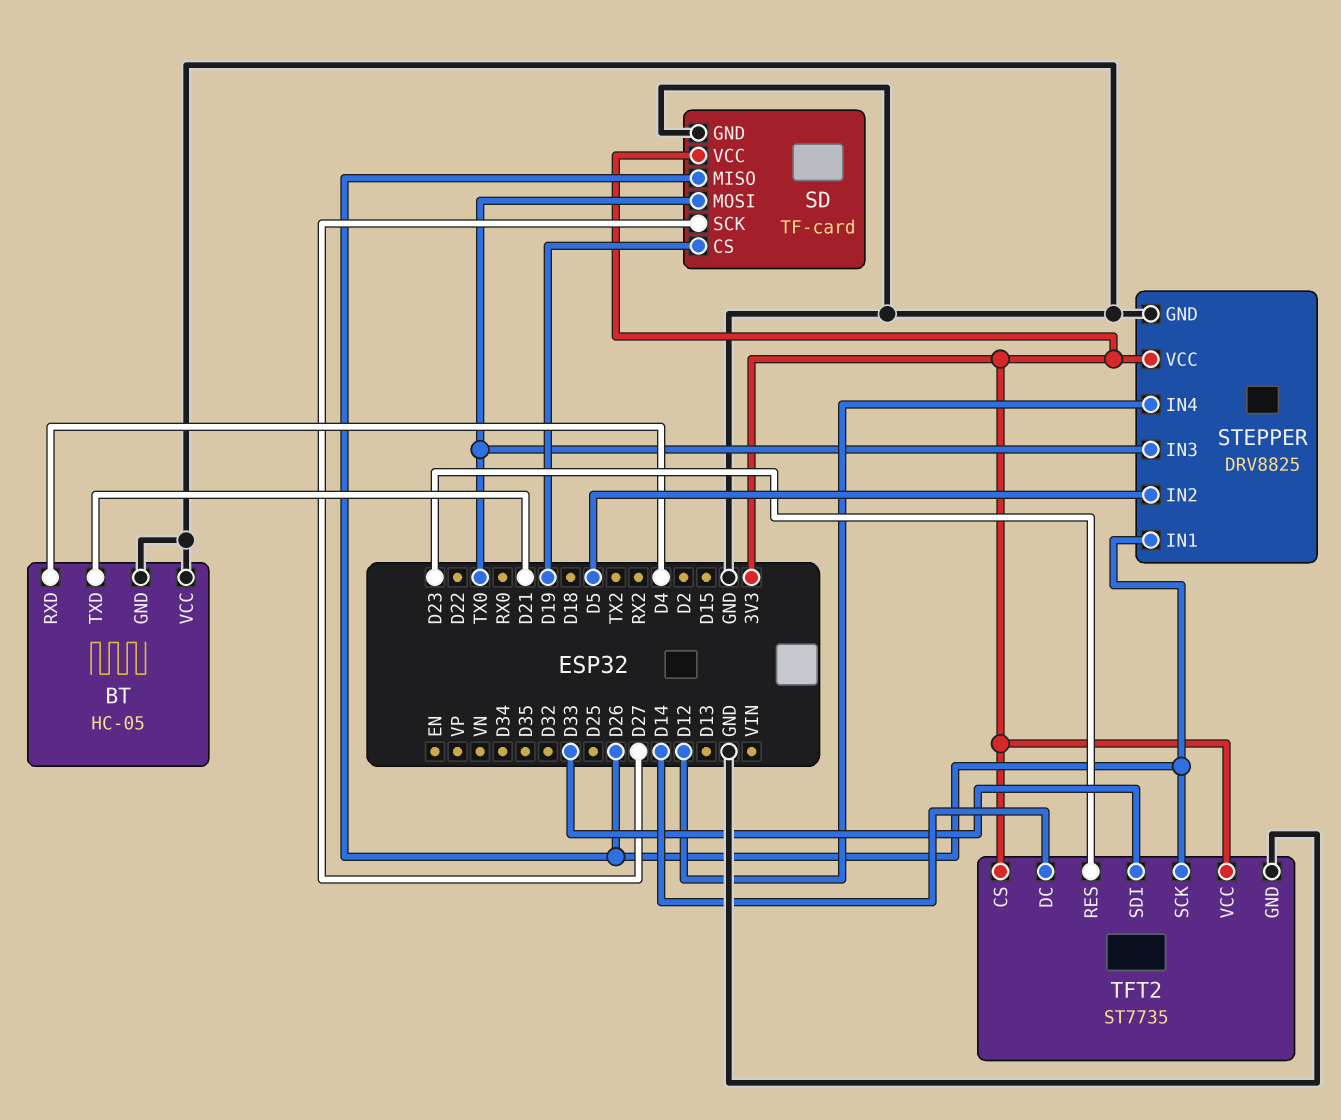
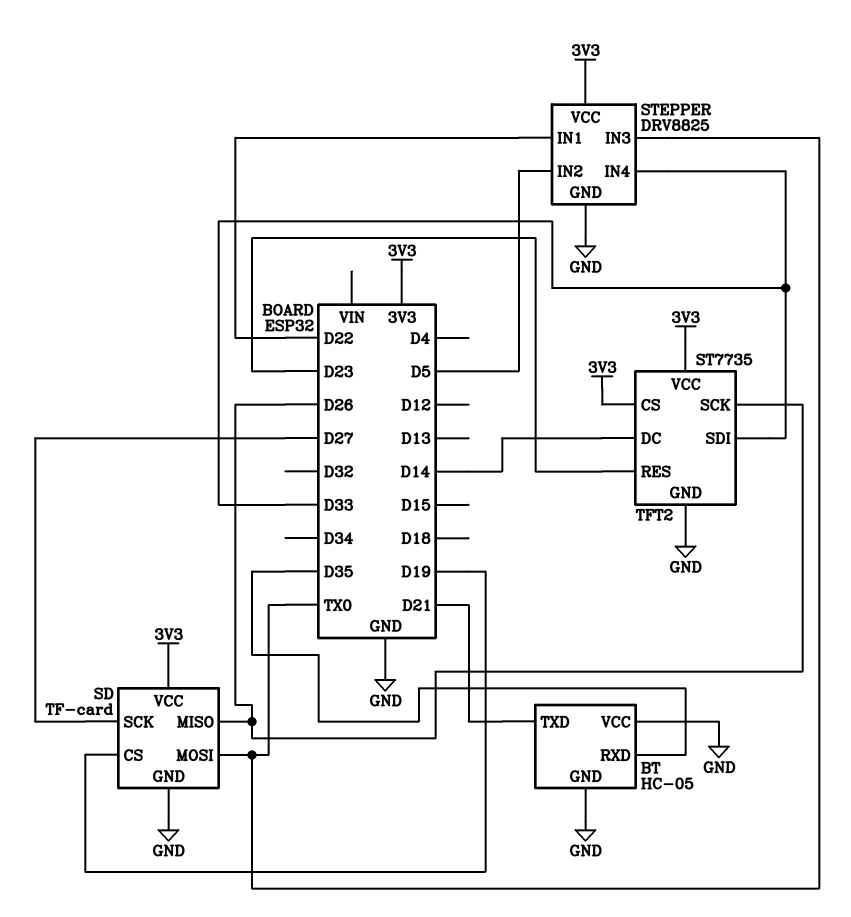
BT pin RXD: D4 -> D35
STEPPER pin IN1: D26 -> D22
STEPPER pin IN4: D12 -> D33

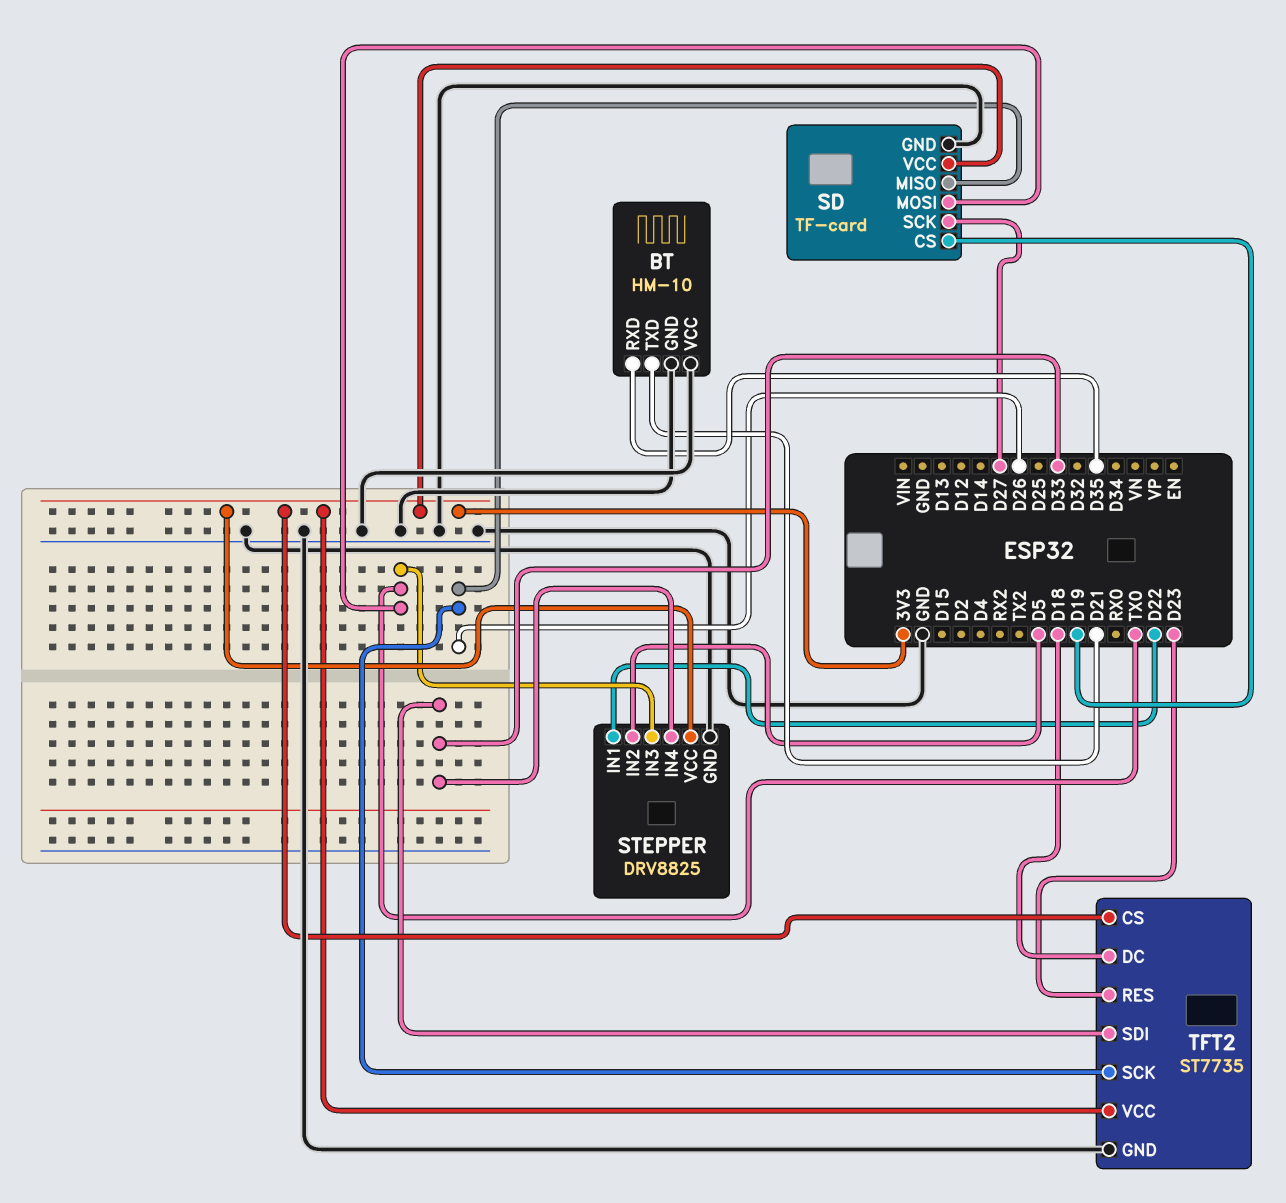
BT: HC-05 -> HM-10
TFT2 pin DC: D14 -> D18

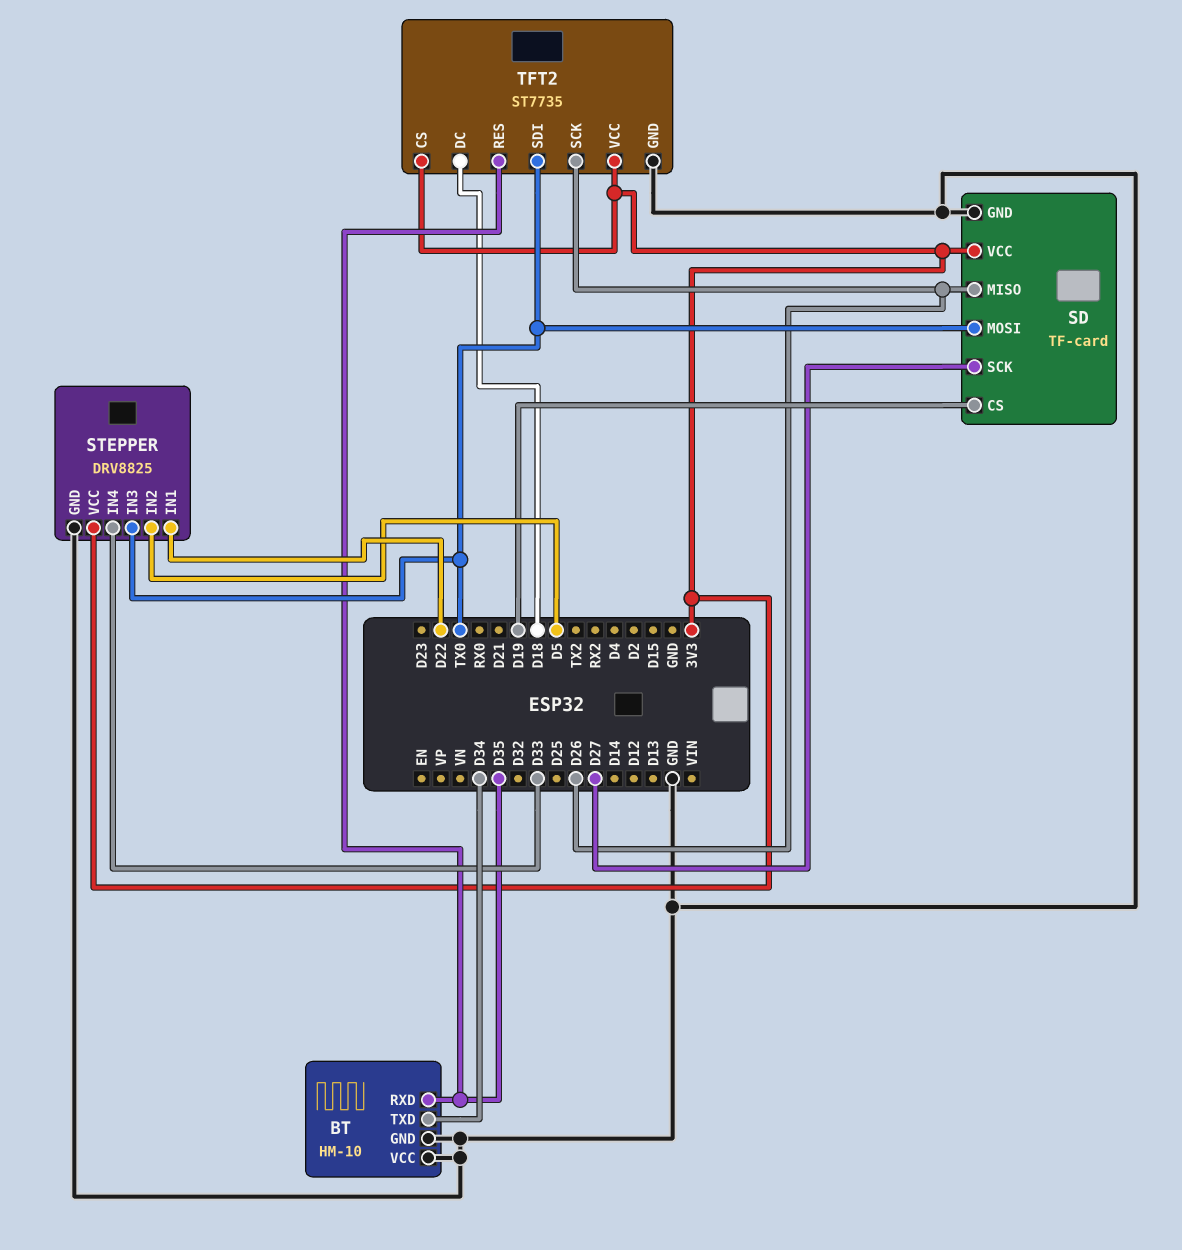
BT pin TXD: D21 -> D34
TFT2 pin RES: D23 -> D35
TFT2 pin SDI: D33 -> TX0

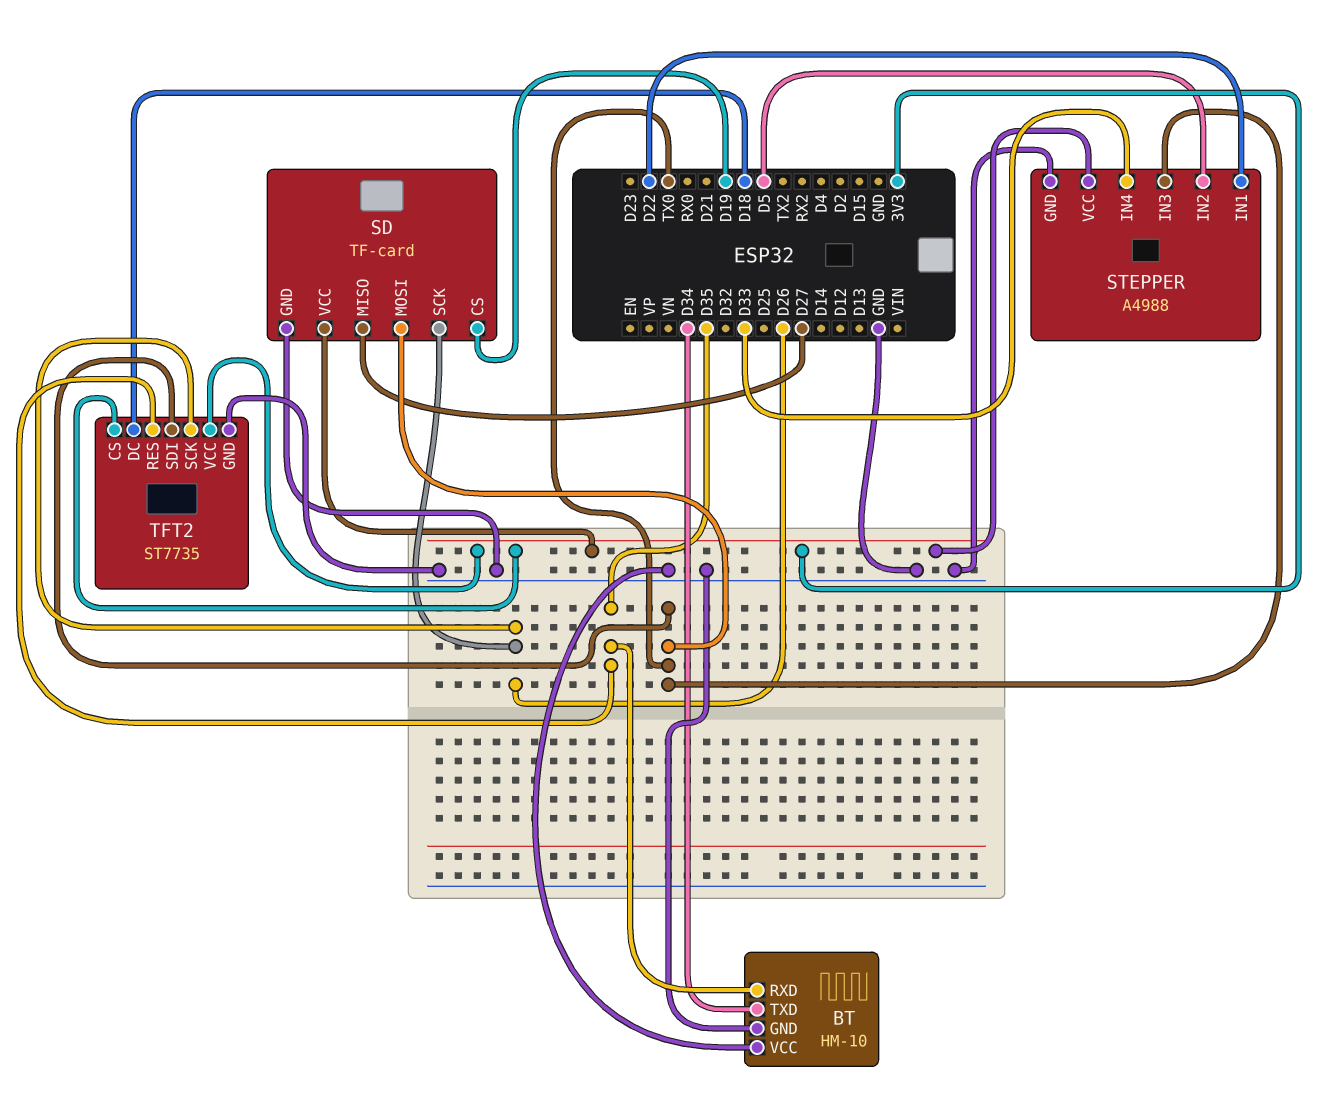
SD pin MISO: D26 -> D27
SD pin SCK: D27 -> D26
STEPPER: DRV8825 -> A4988

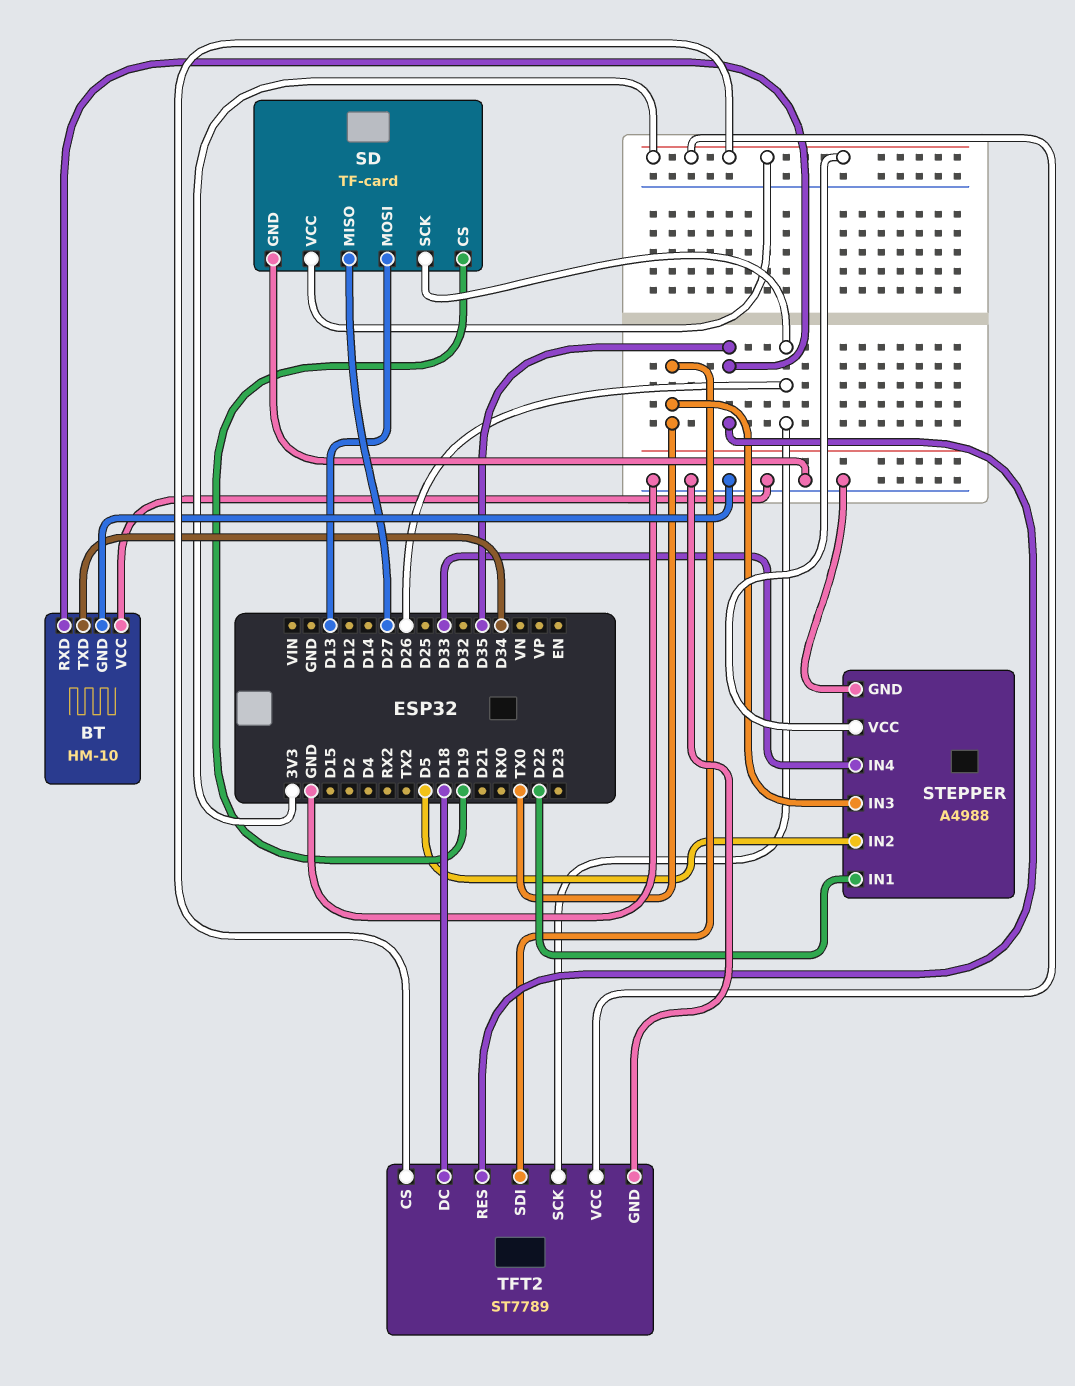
SD pin MOSI: TX0 -> D13
TFT2: ST7735 -> ST7789

